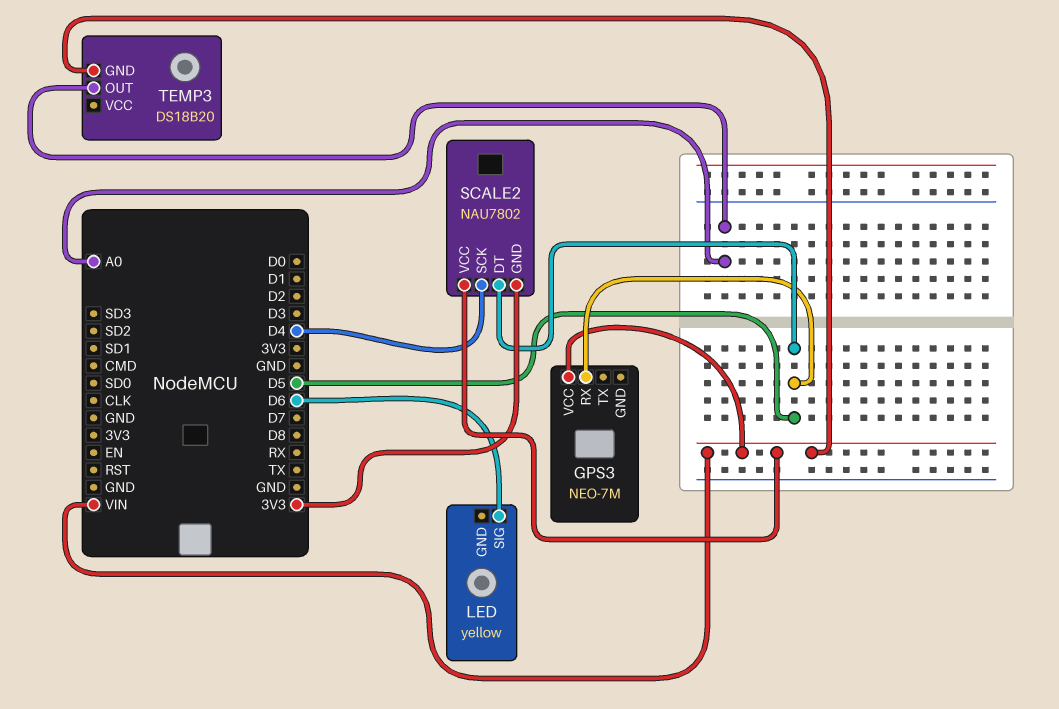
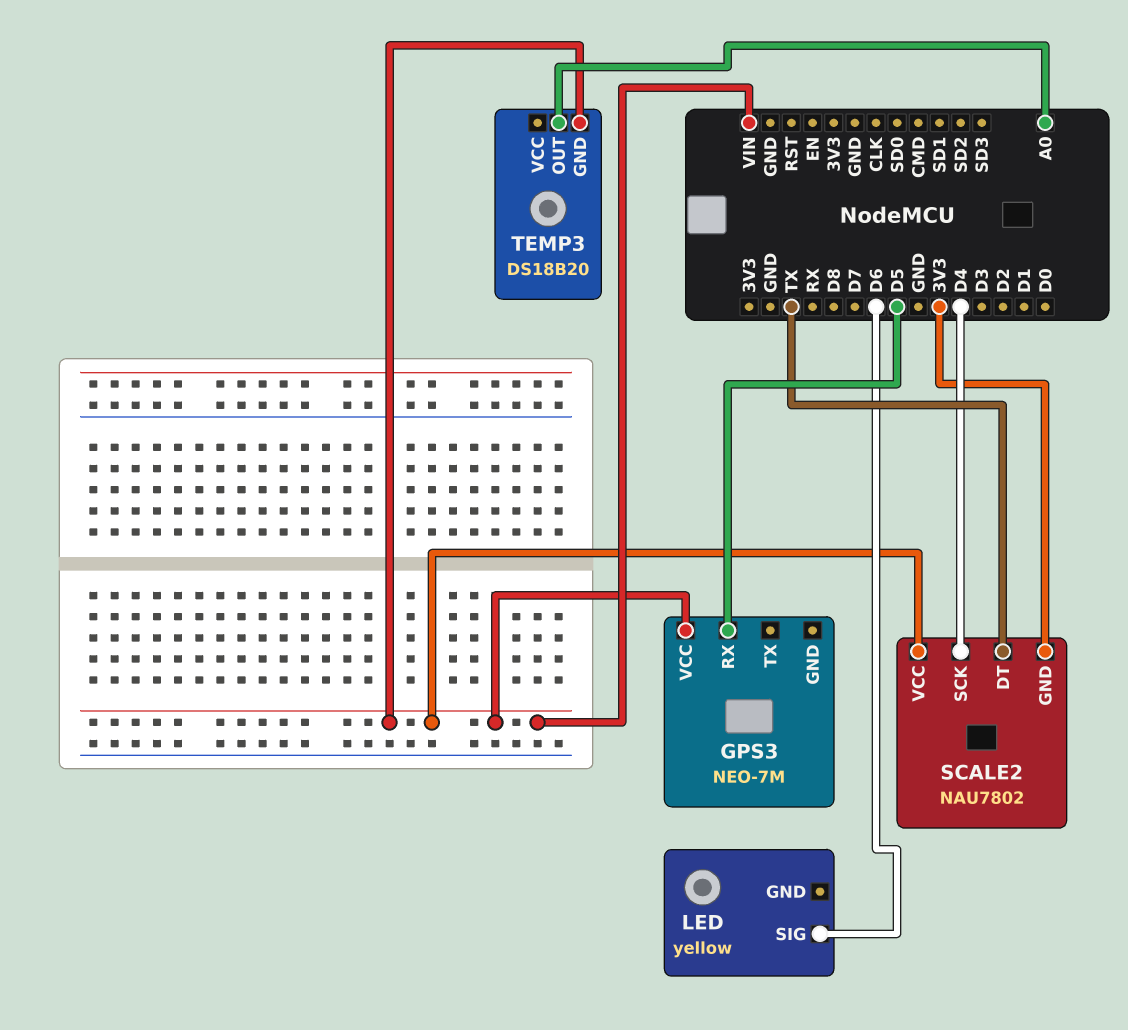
SCALE2 pin DT: D5 -> TX

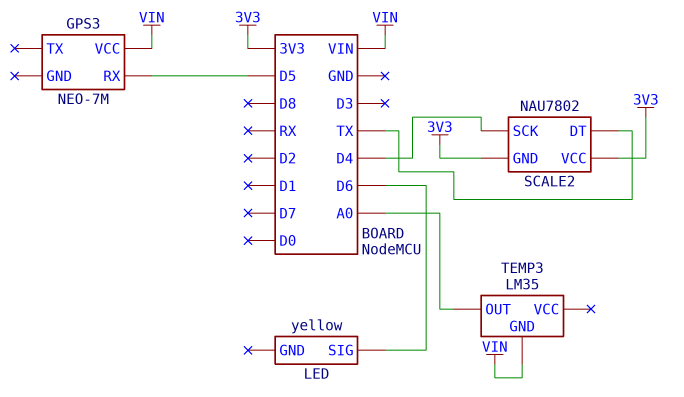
SCALE2 pin VCC: VIN -> 3V3
TEMP3: DS18B20 -> LM35

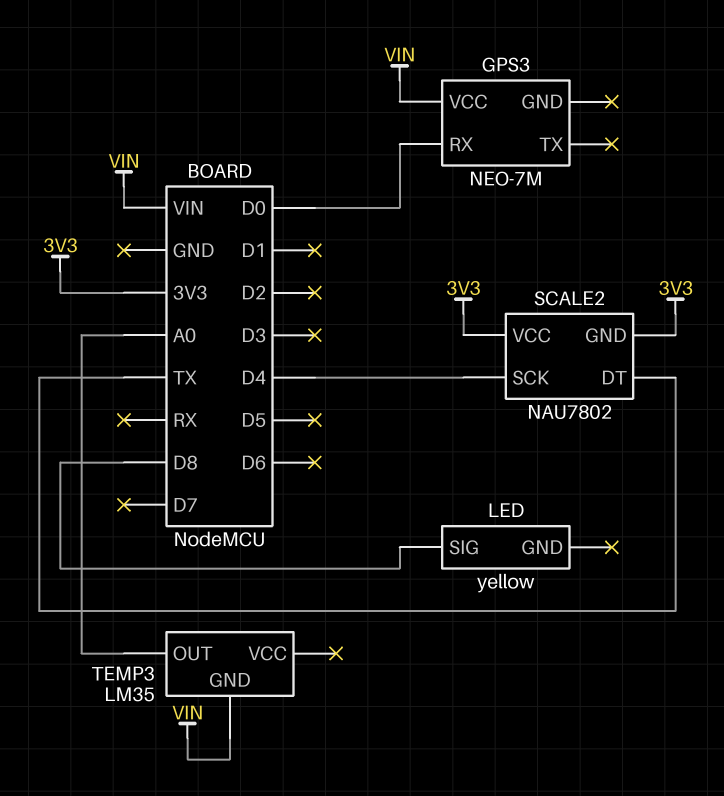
GPS3 pin RX: D5 -> D0
LED pin SIG: D6 -> D8

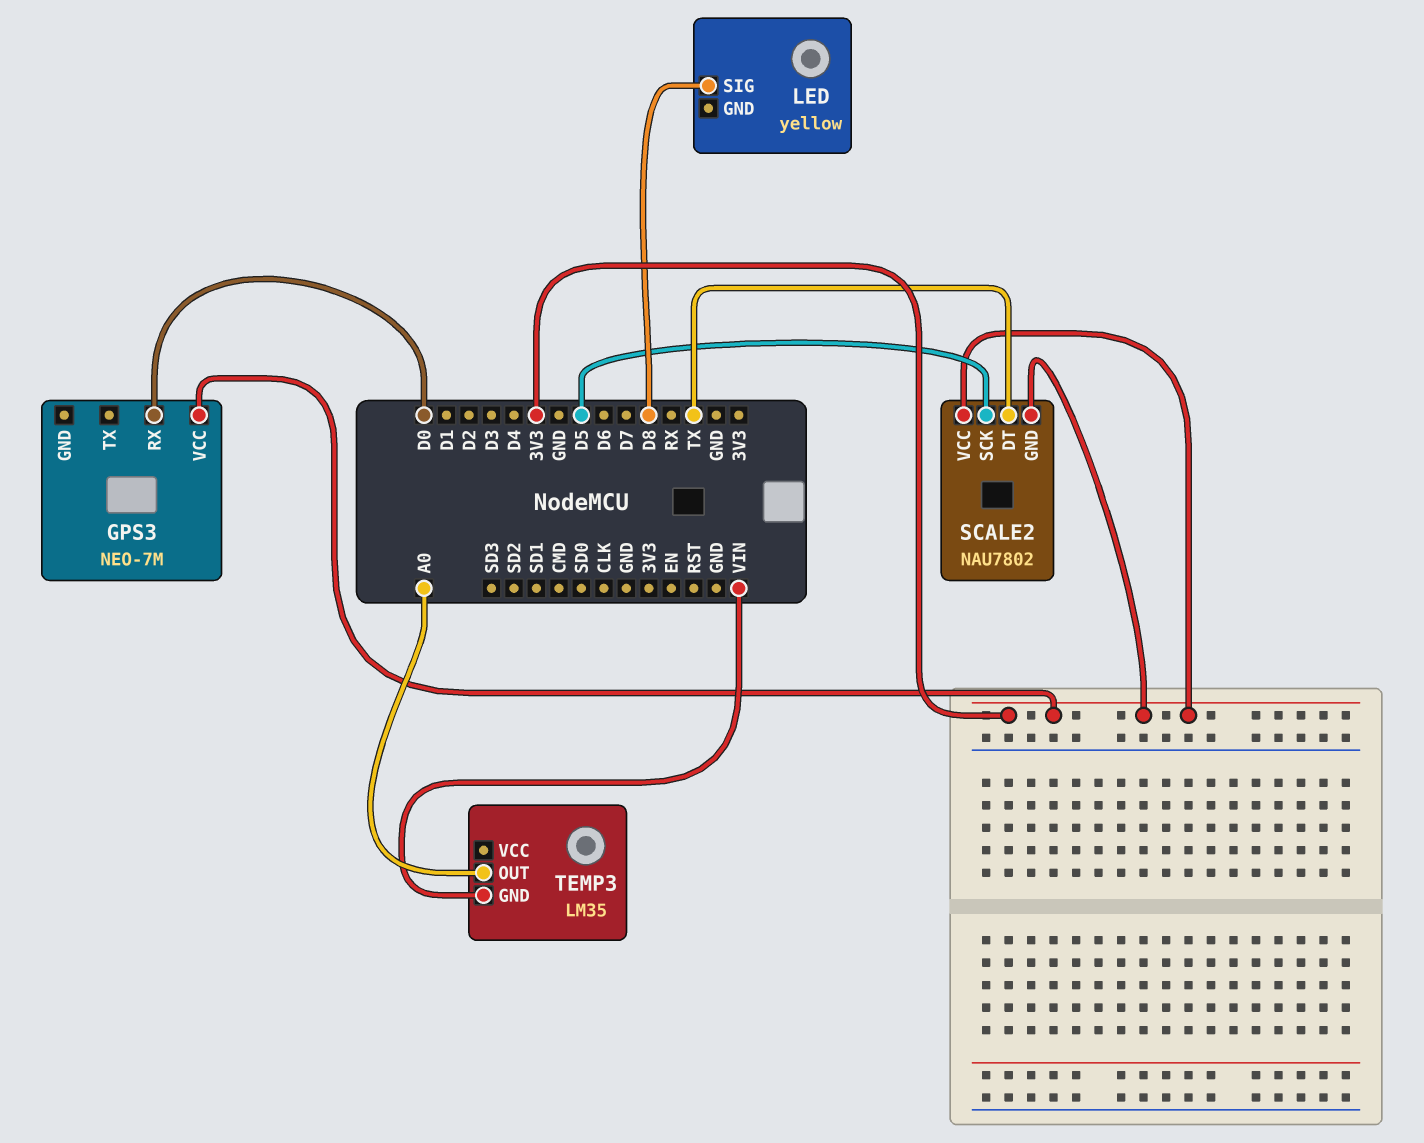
GPS3 pin VCC: VIN -> 3V3
SCALE2 pin SCK: D4 -> D5

